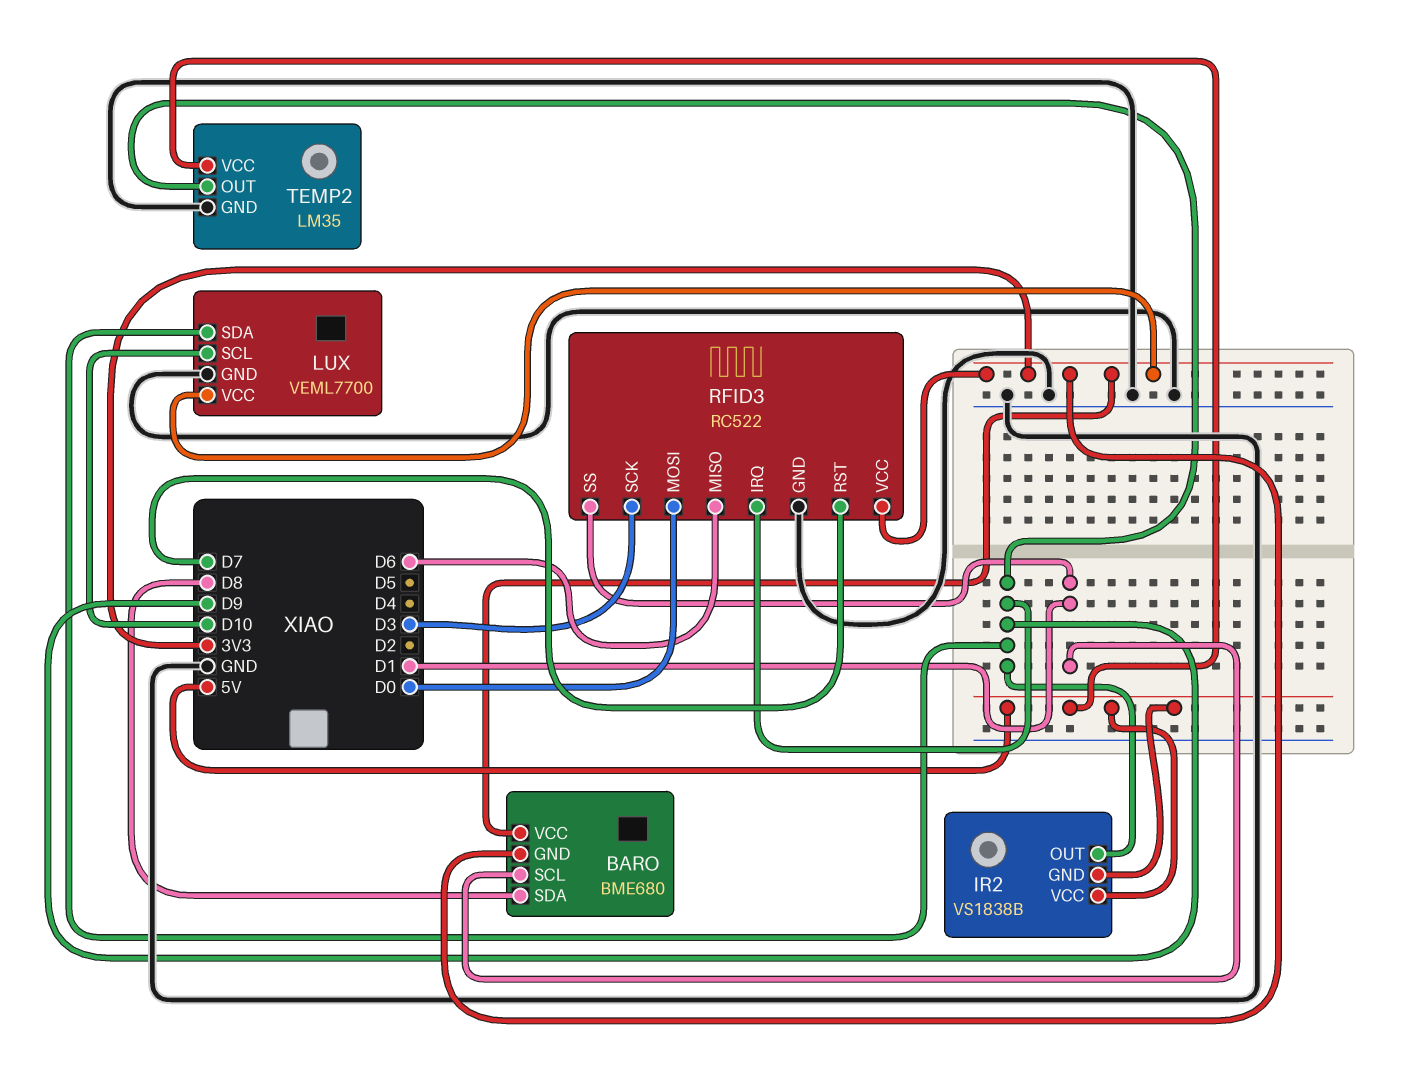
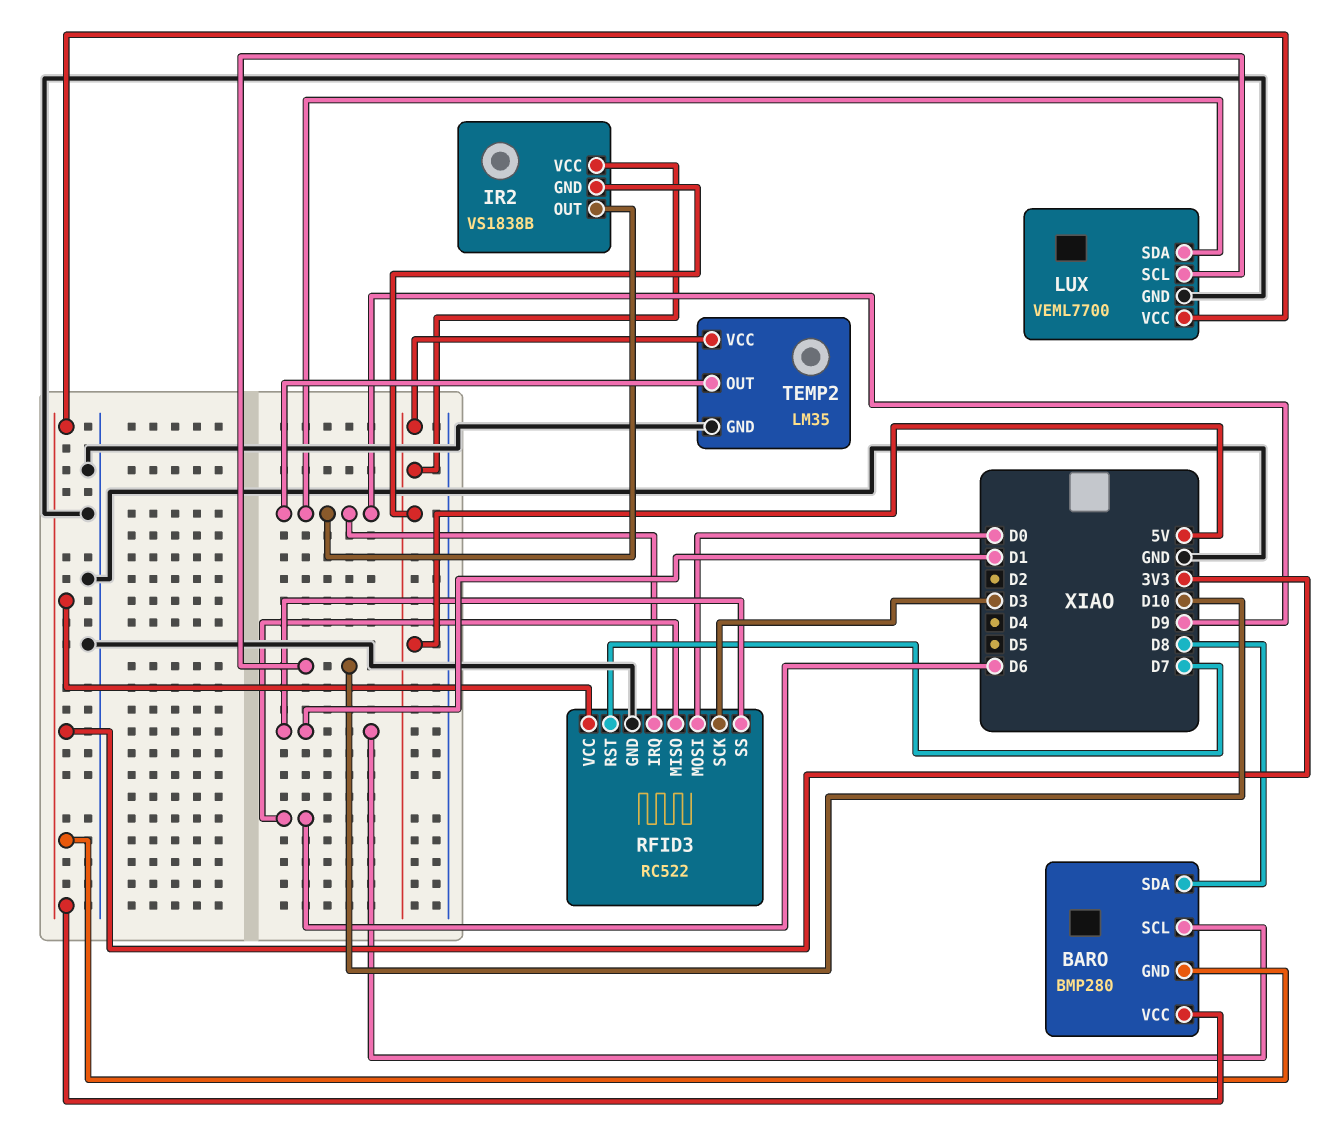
BARO: BME680 -> BMP280

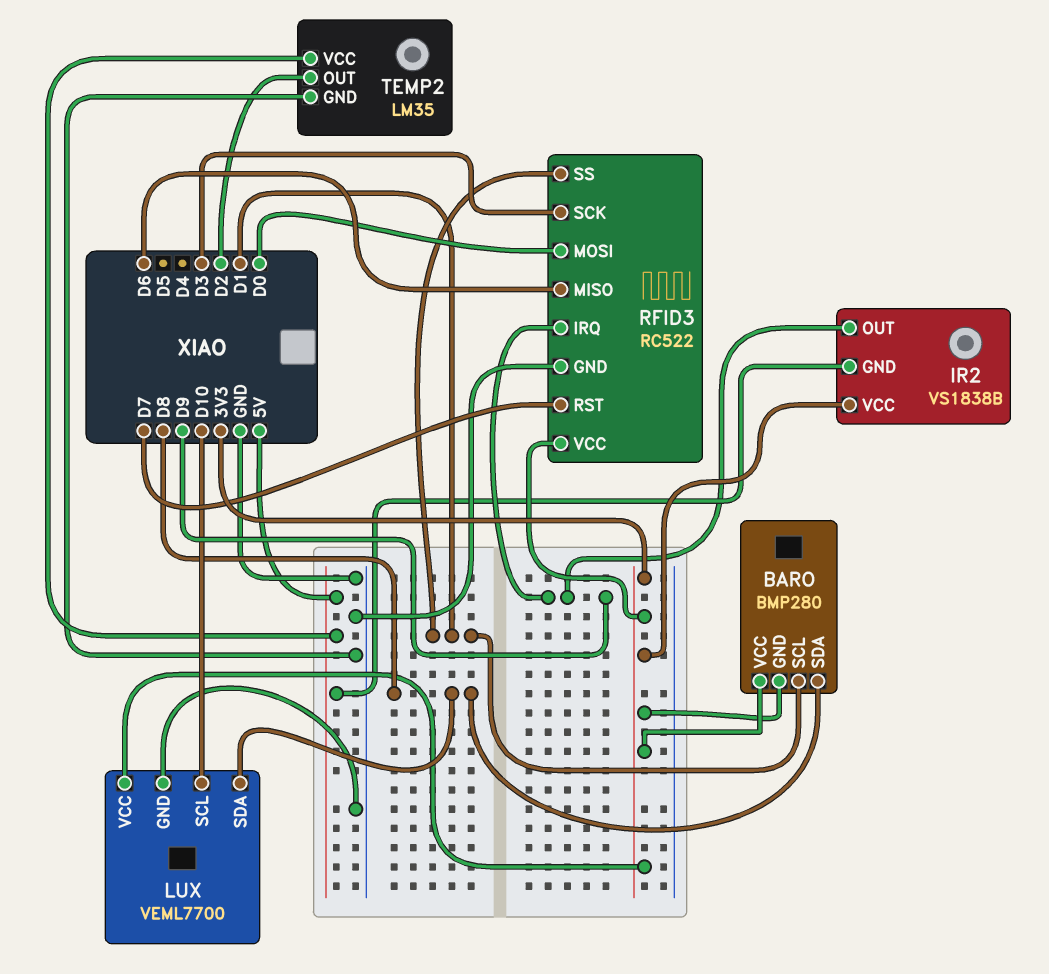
IR2 pin VCC: 5V -> 3V3
LUX pin SDA: D9 -> D8
TEMP2 pin OUT: D9 -> D2

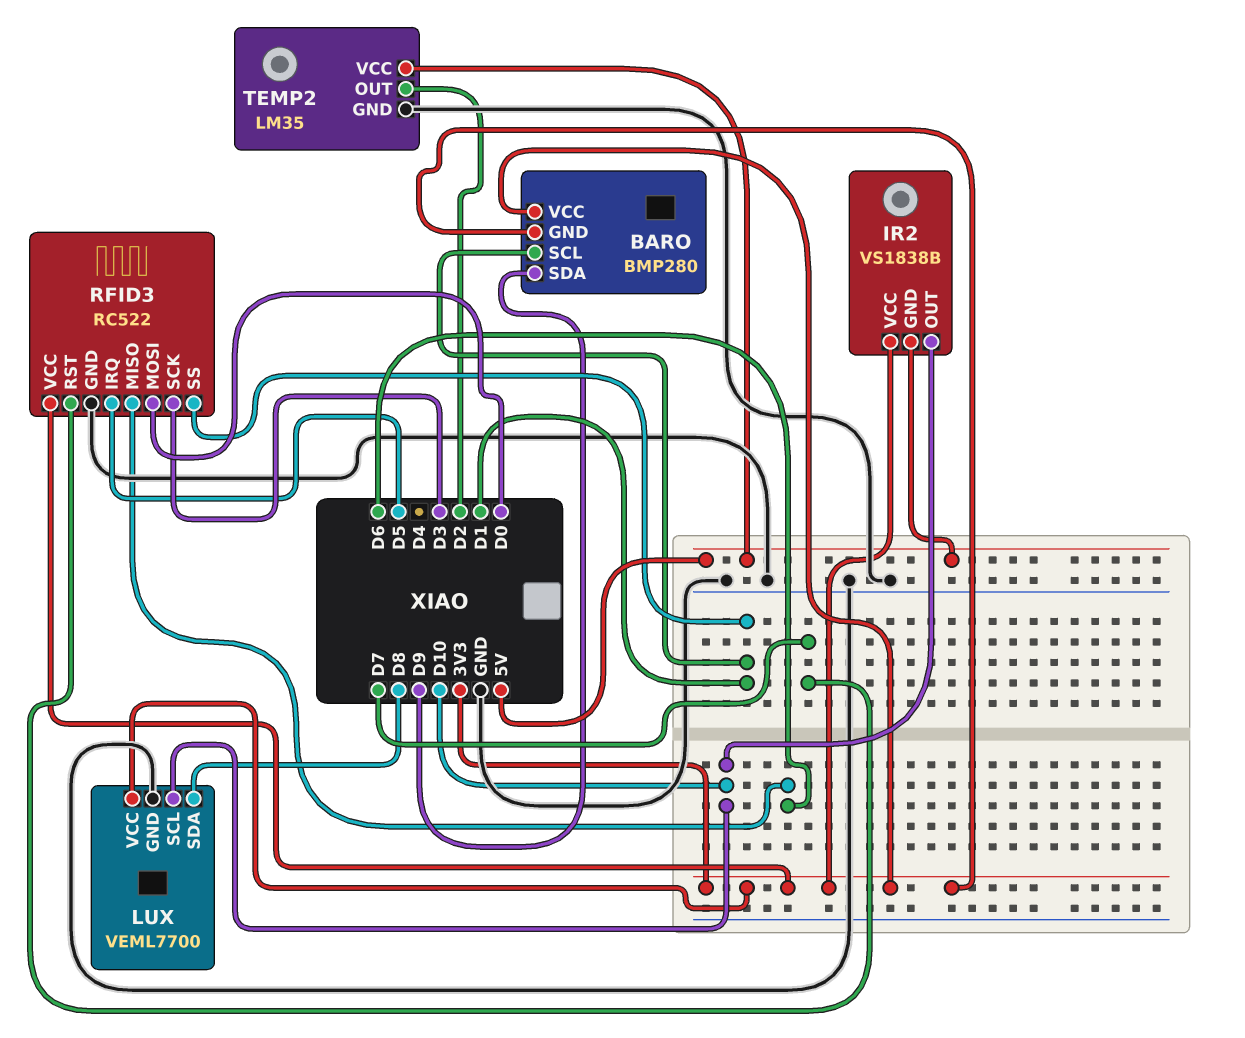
BARO pin SDA: D8 -> D9
IR2 pin OUT: D9 -> D10
RFID3 pin IRQ: D9 -> D5

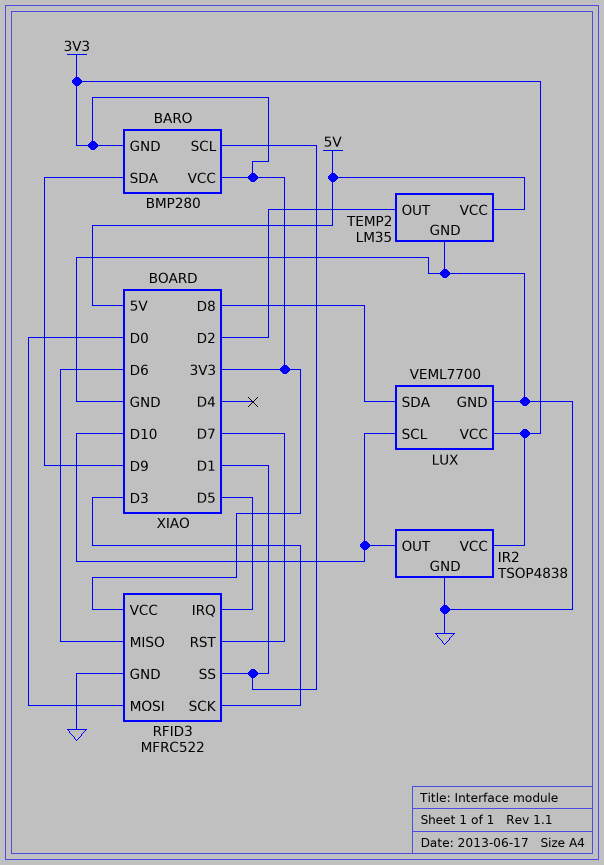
IR2: VS1838B -> TSOP4838
IR2 pin GND: 5V -> GND
RFID3: RC522 -> MFRC522

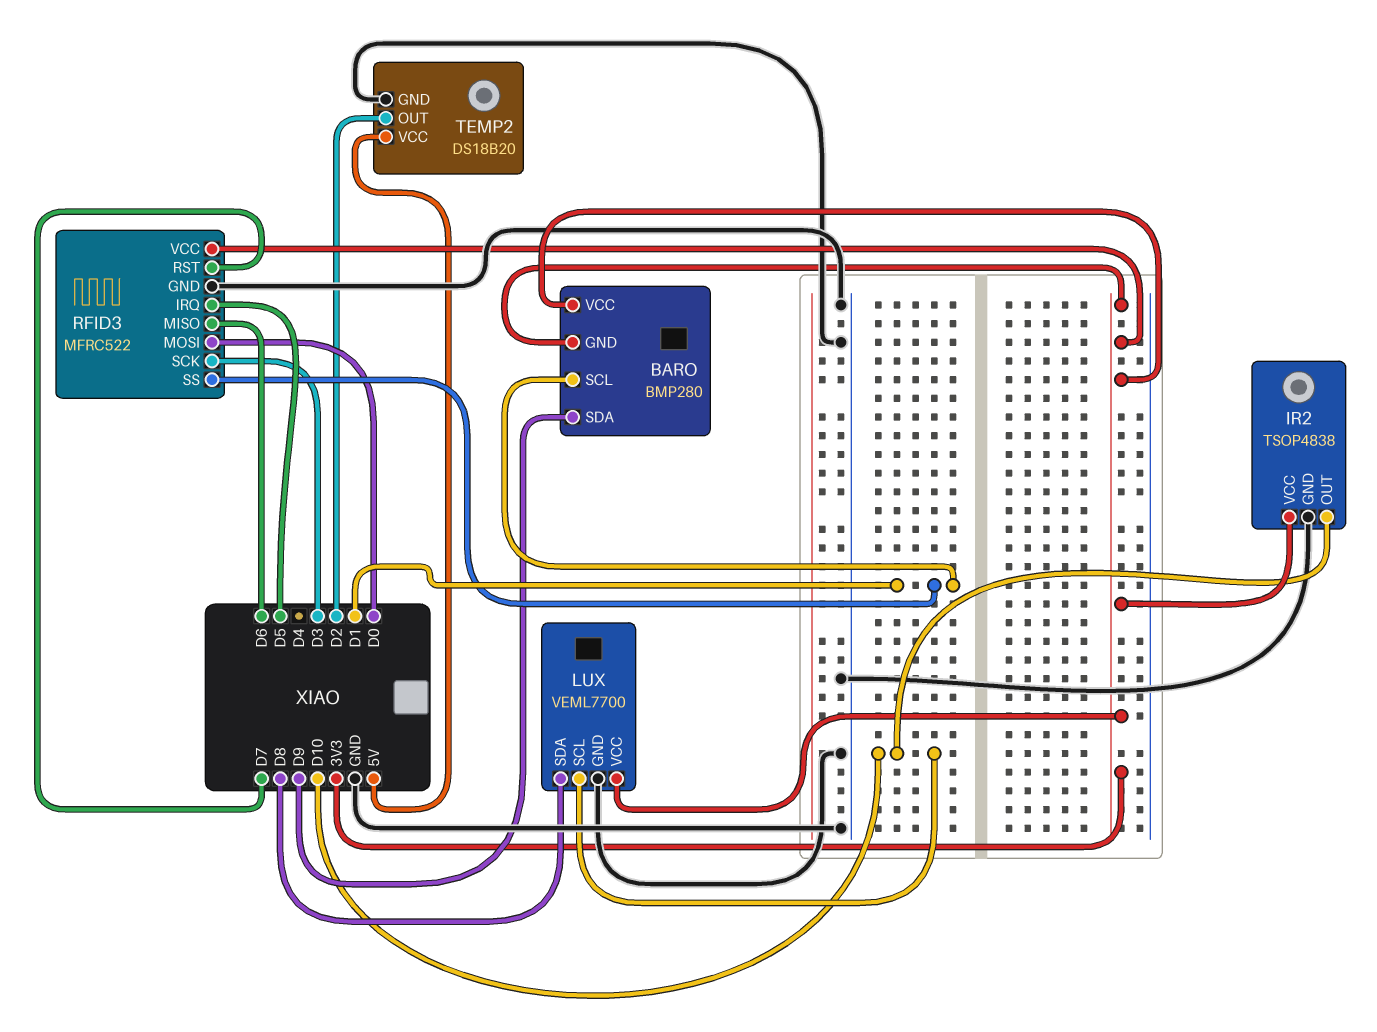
TEMP2: LM35 -> DS18B20

